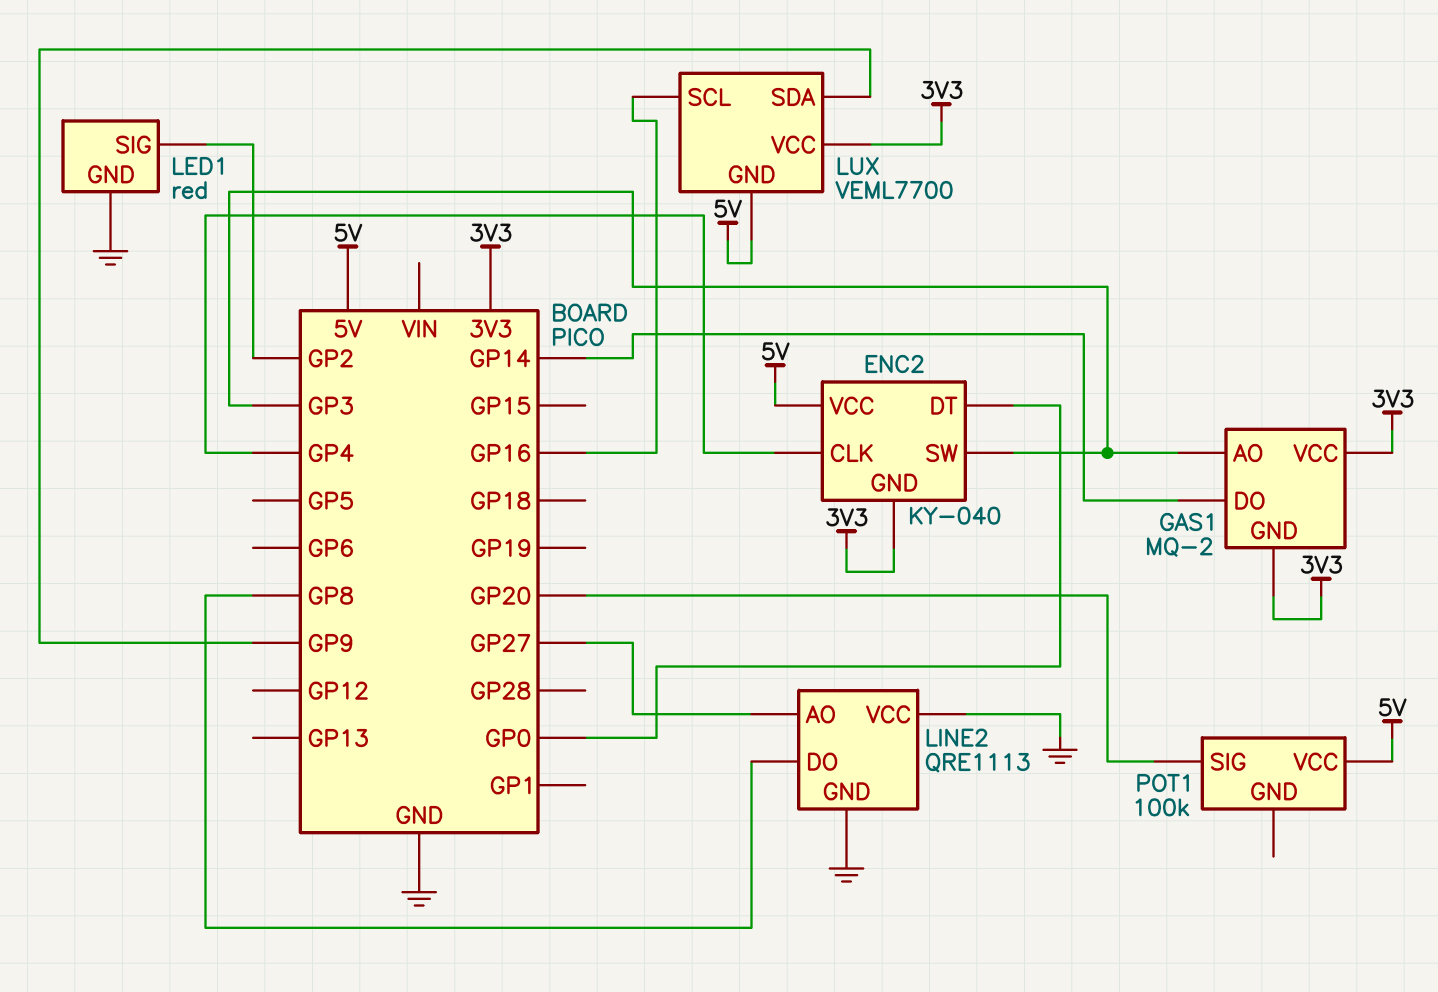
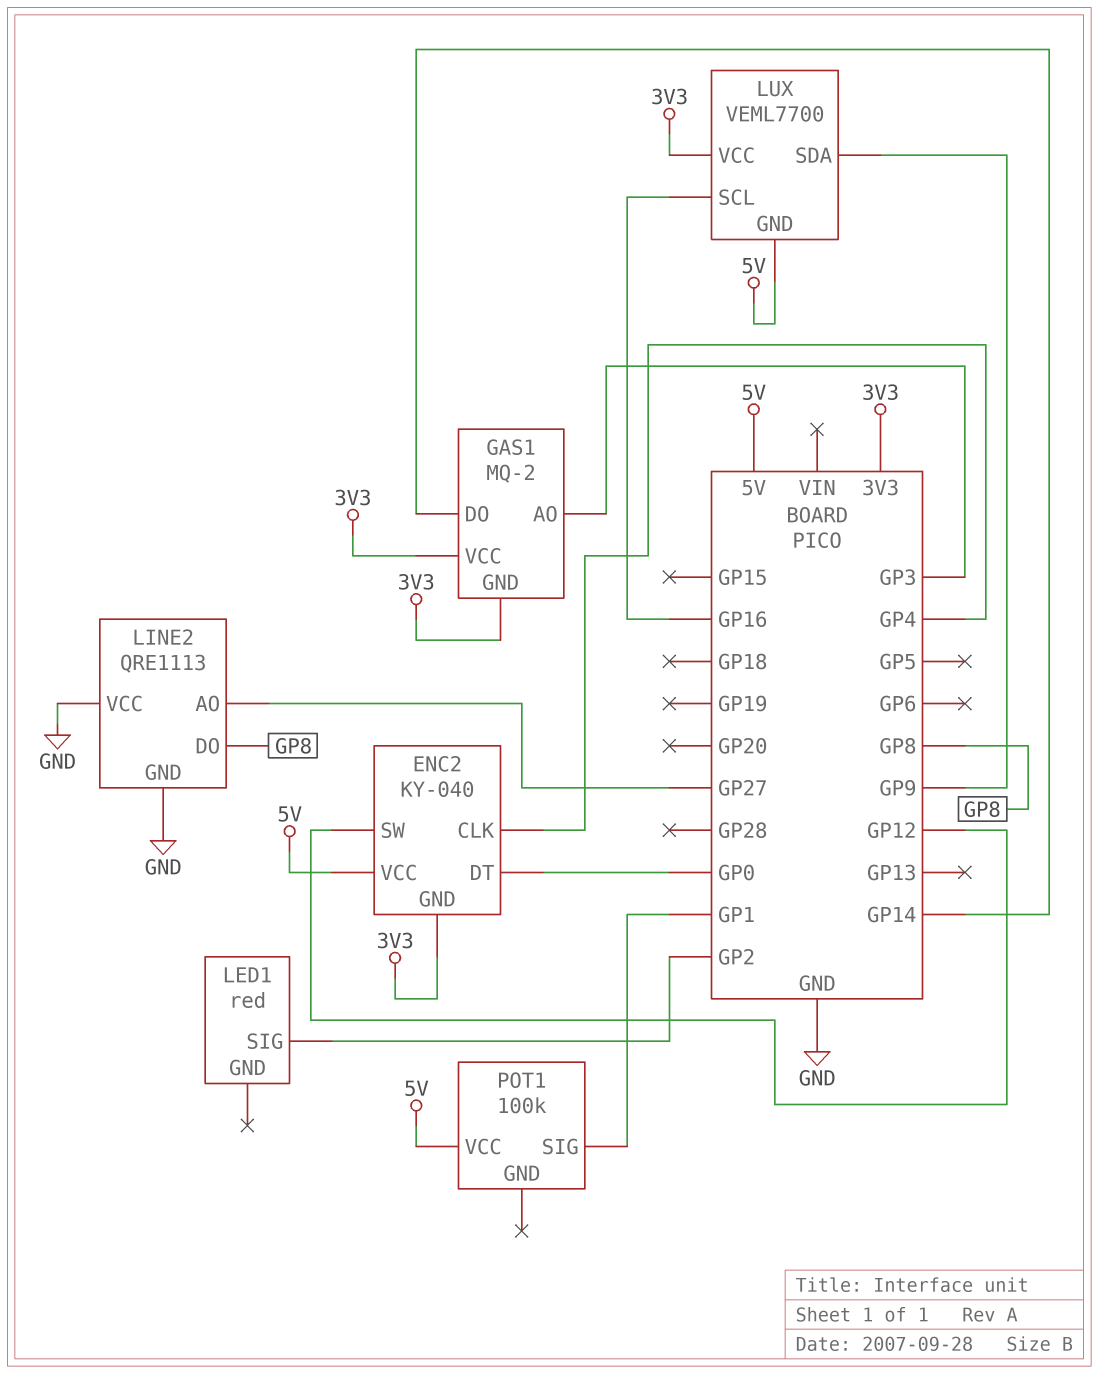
ENC2 pin SW: GP3 -> GP12
LED1 pin GND: GND -> none
POT1 pin SIG: GP20 -> GP1

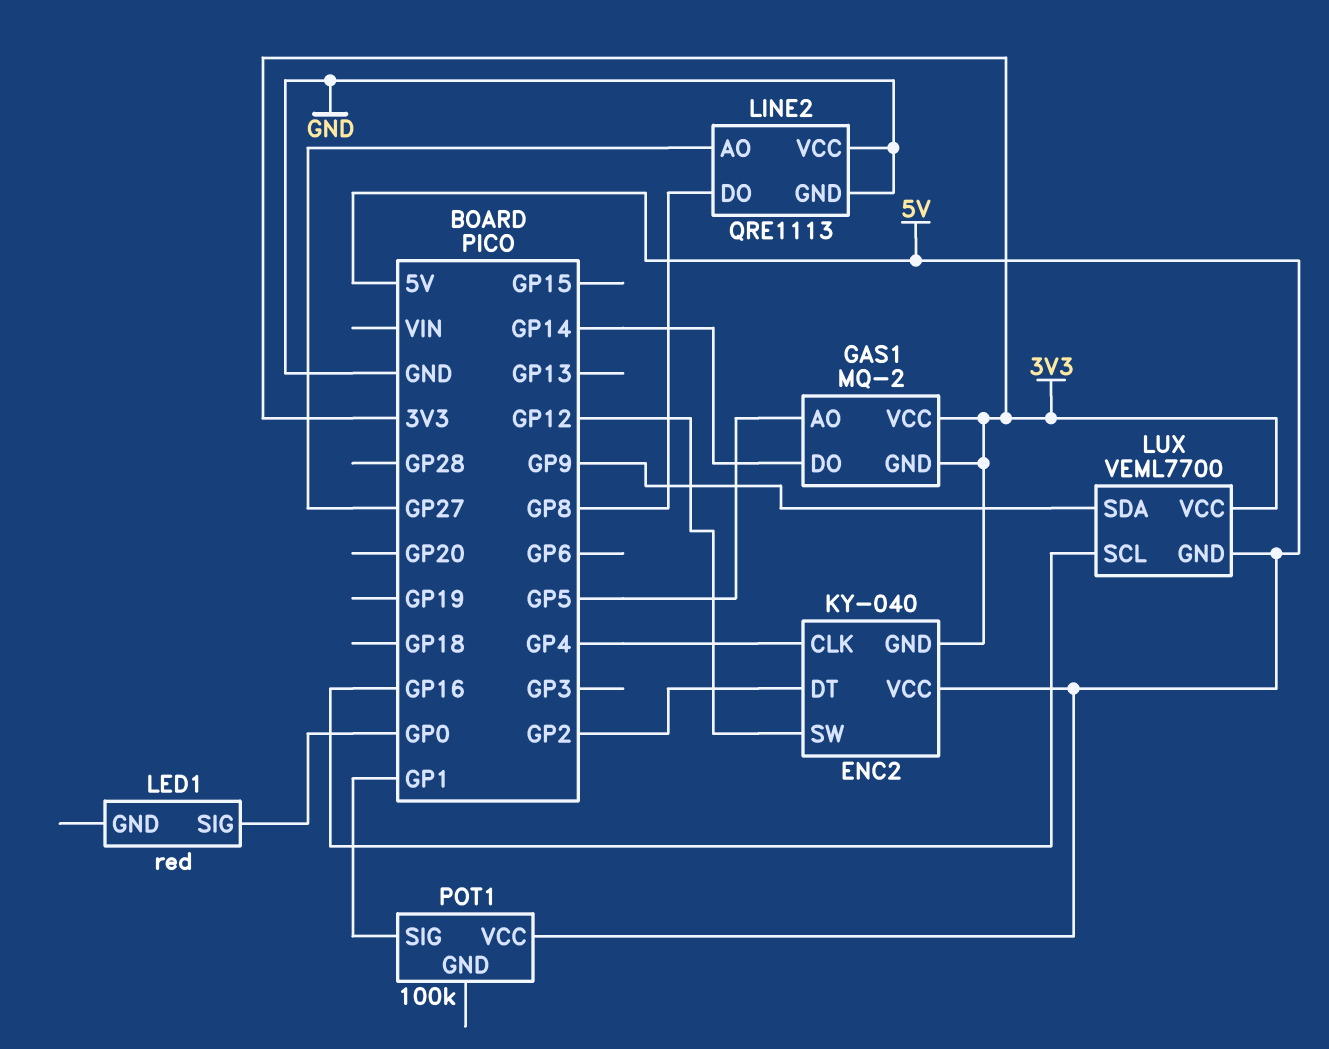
ENC2 pin DT: GP0 -> GP2
GAS1 pin AO: GP3 -> GP5
LED1 pin SIG: GP2 -> GP0

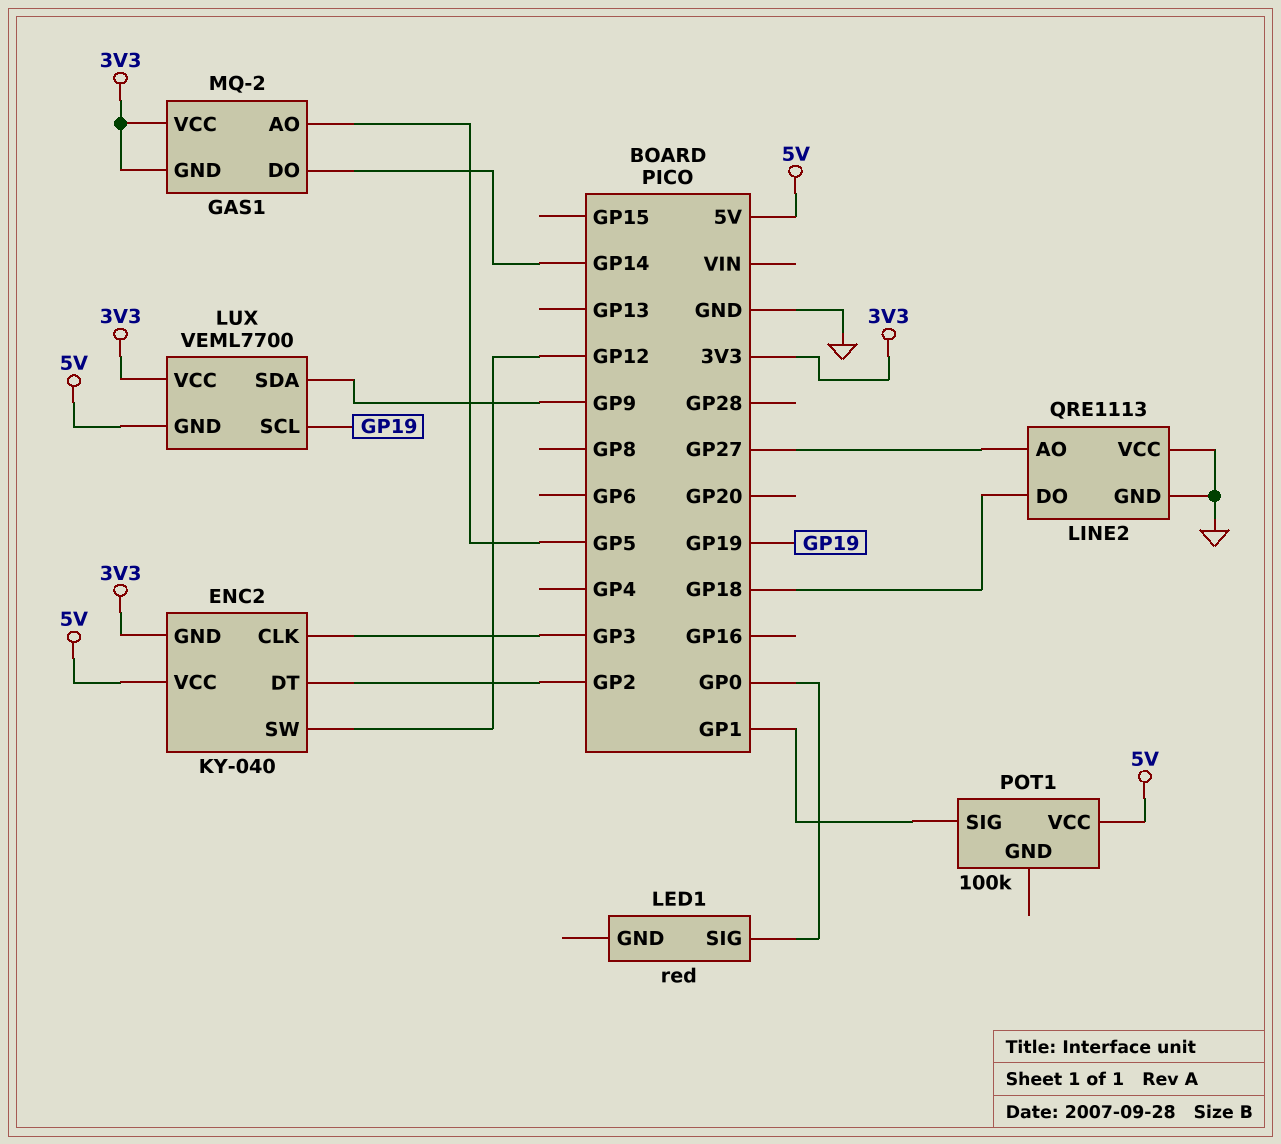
ENC2 pin CLK: GP4 -> GP3
LINE2 pin DO: GP8 -> GP18
LUX pin SCL: GP16 -> GP19

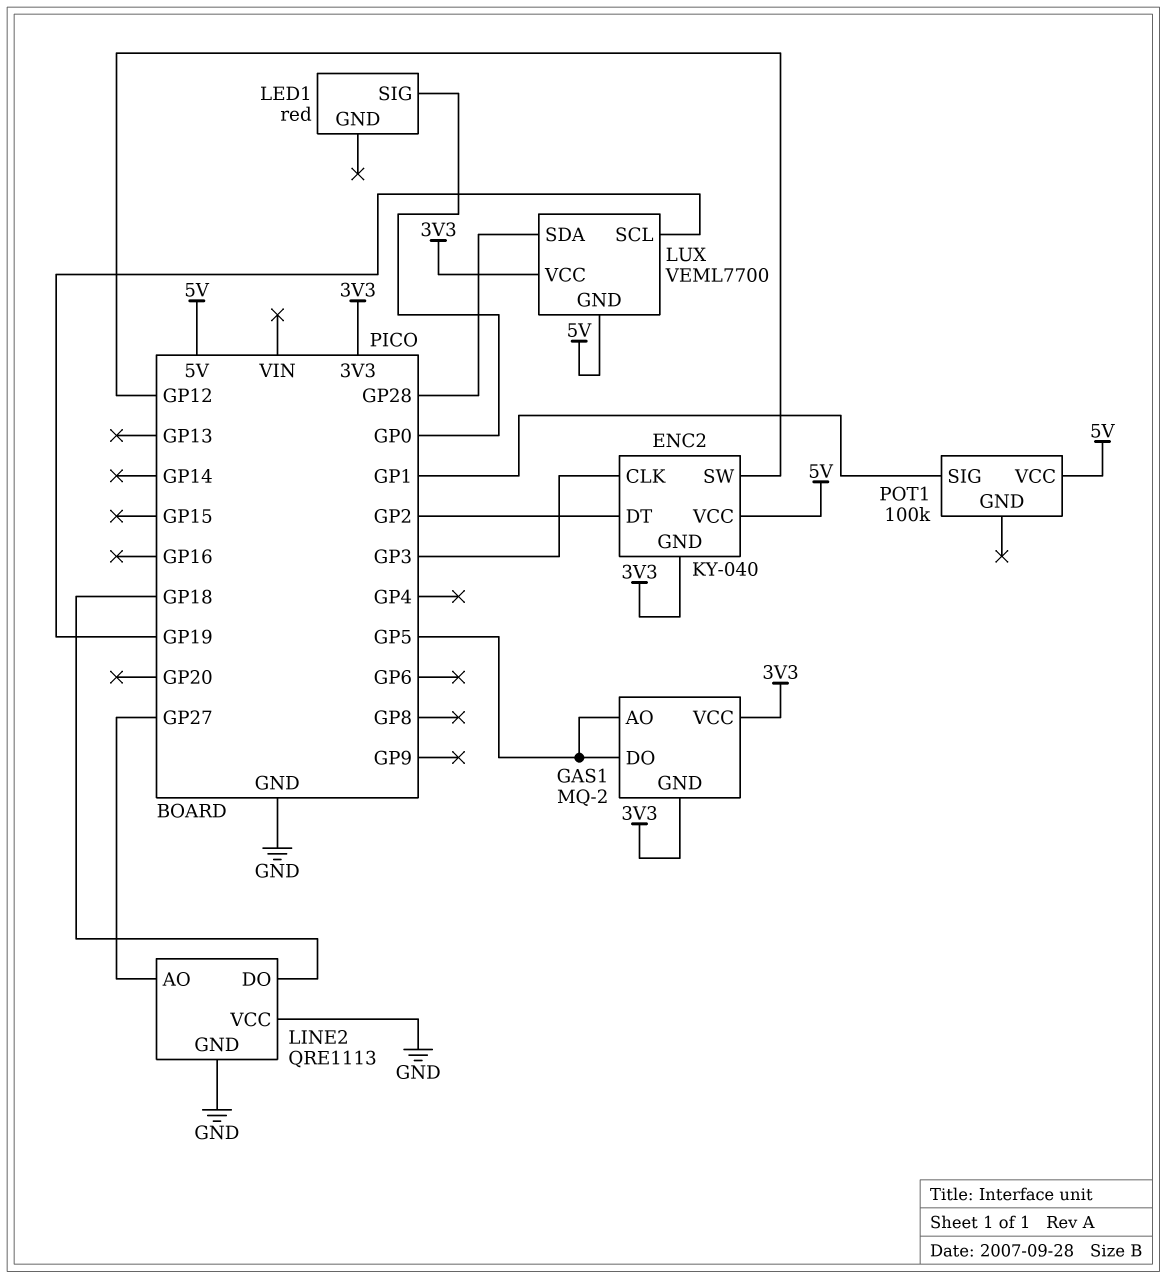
GAS1 pin DO: GP14 -> GP5
LUX pin SDA: GP9 -> GP28

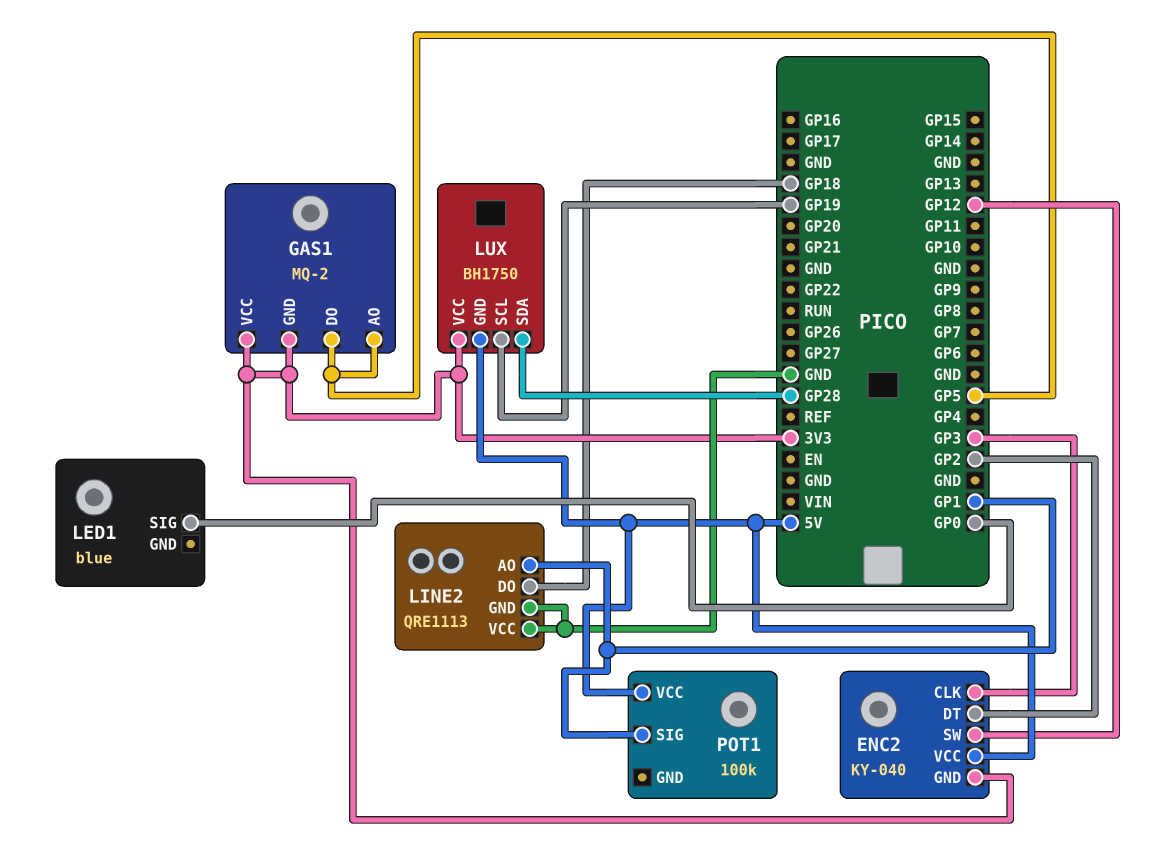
LED1: red -> blue
LINE2 pin AO: GP27 -> GP1
LUX: VEML7700 -> BH1750

